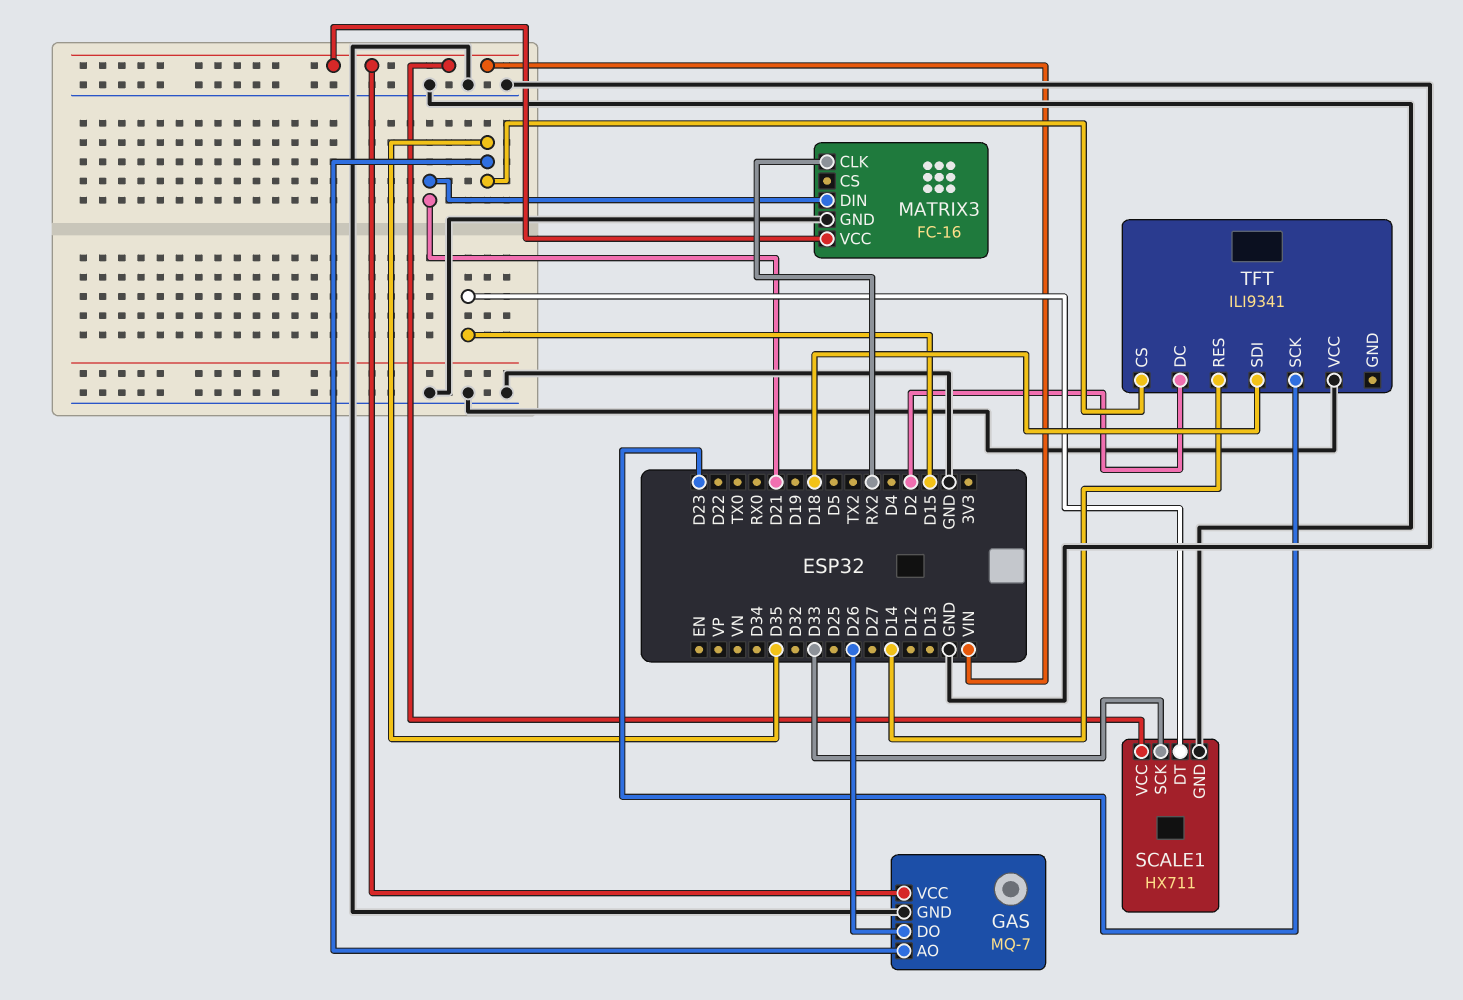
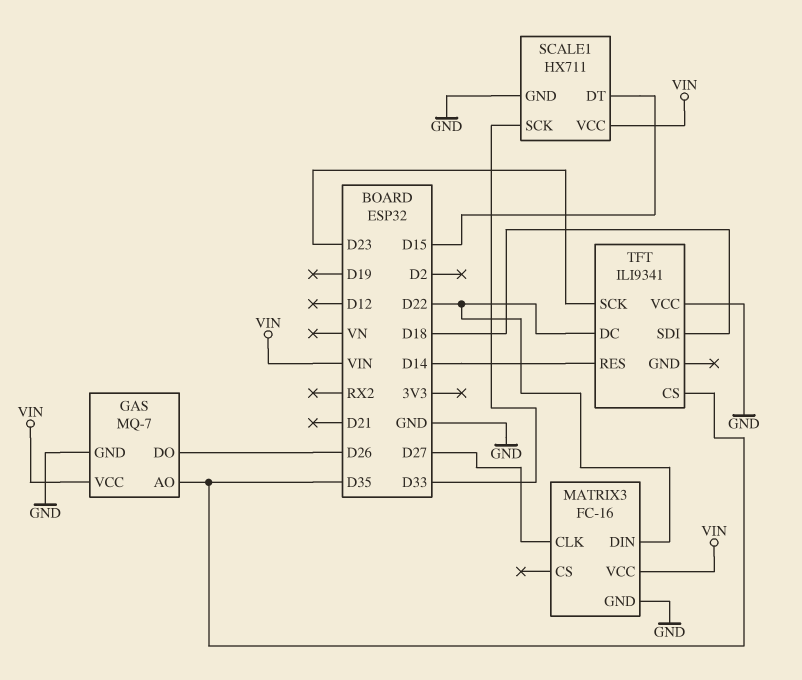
MATRIX3 pin CLK: RX2 -> D27
MATRIX3 pin DIN: D21 -> D22
TFT pin DC: D2 -> D22

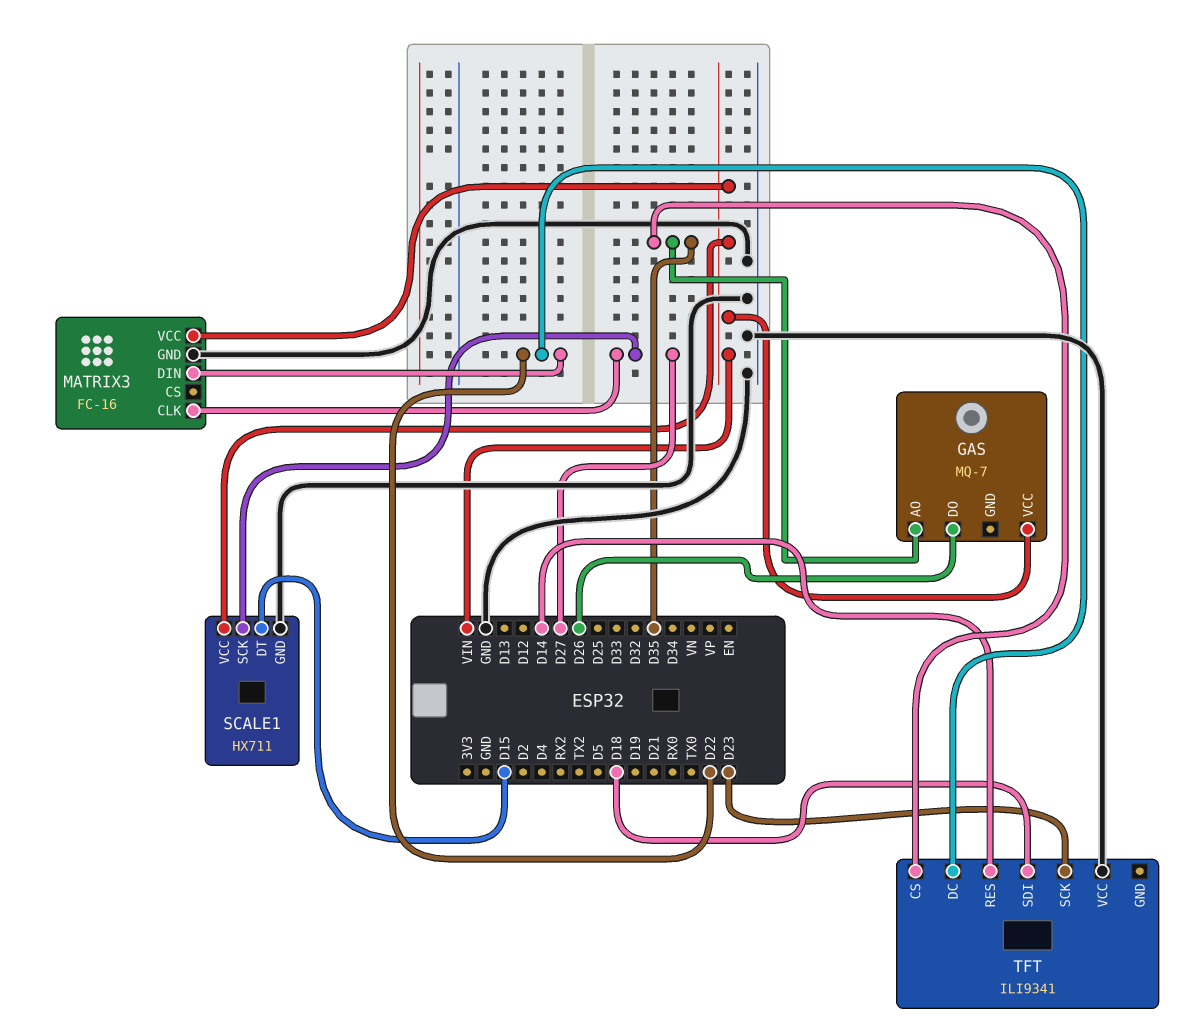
GAS pin GND: GND -> none
SCALE1 pin SCK: D33 -> D27

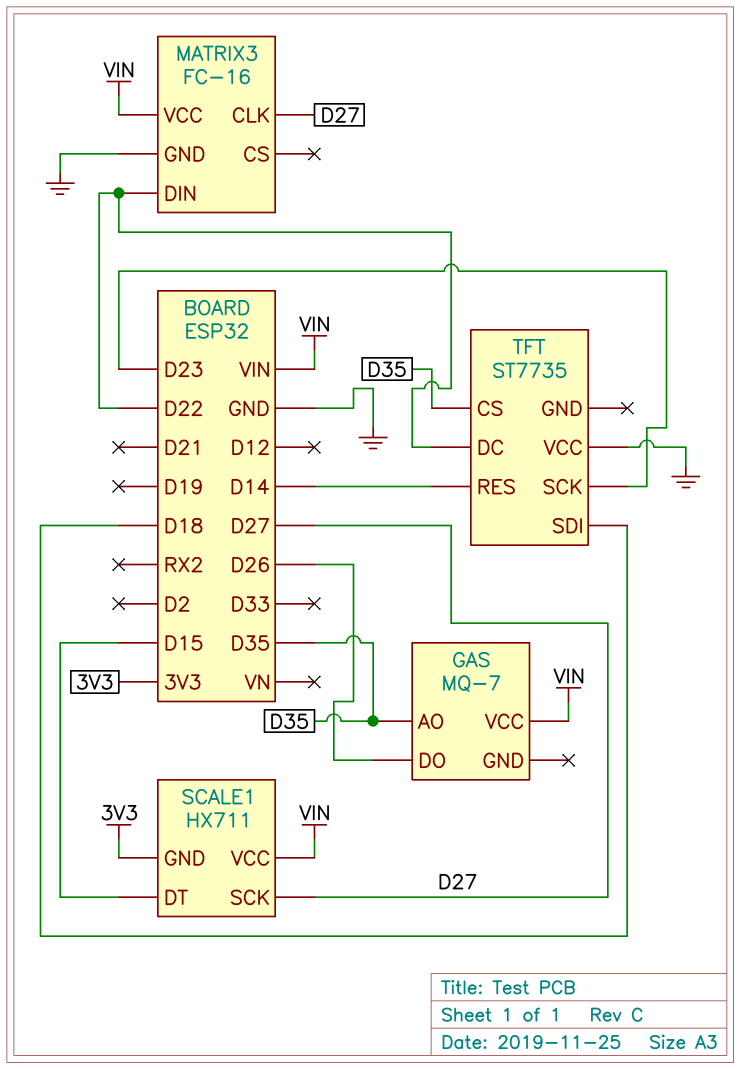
SCALE1 pin GND: GND -> 3V3
TFT: ILI9341 -> ST7735

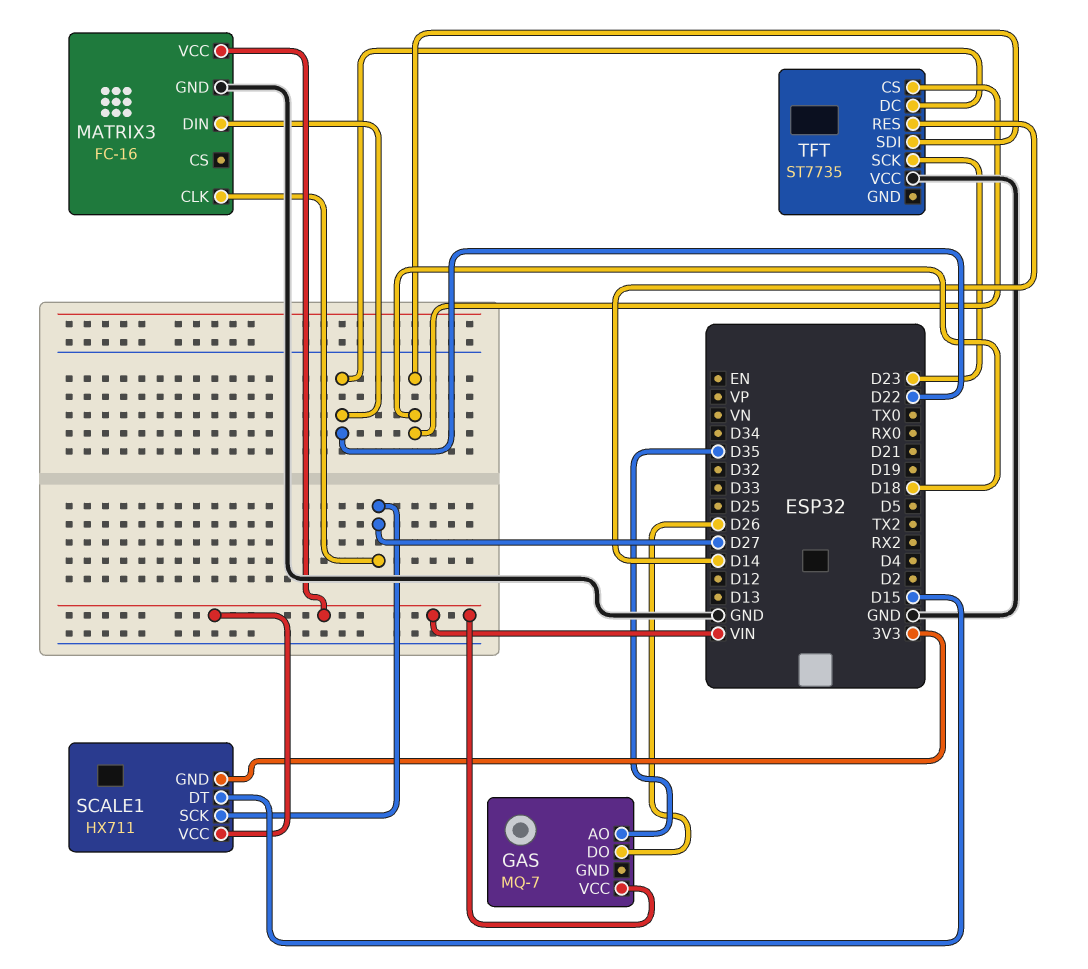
TFT pin CS: D35 -> D18

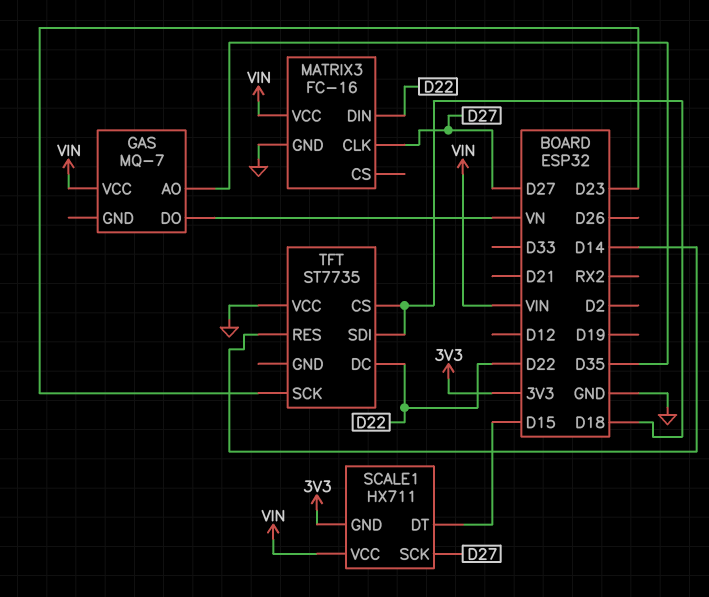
GAS pin DO: D26 -> VN

